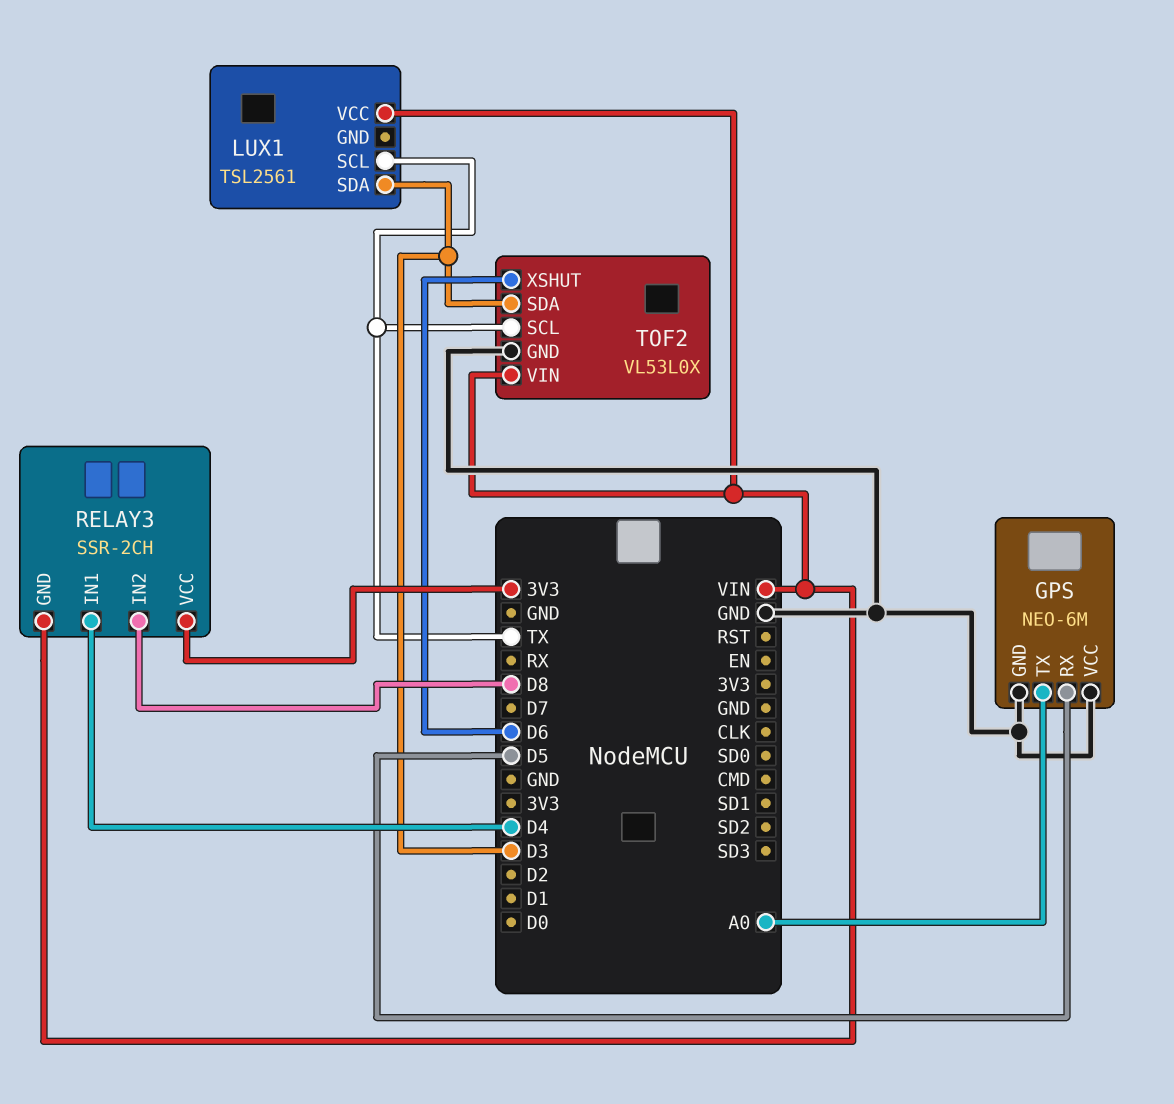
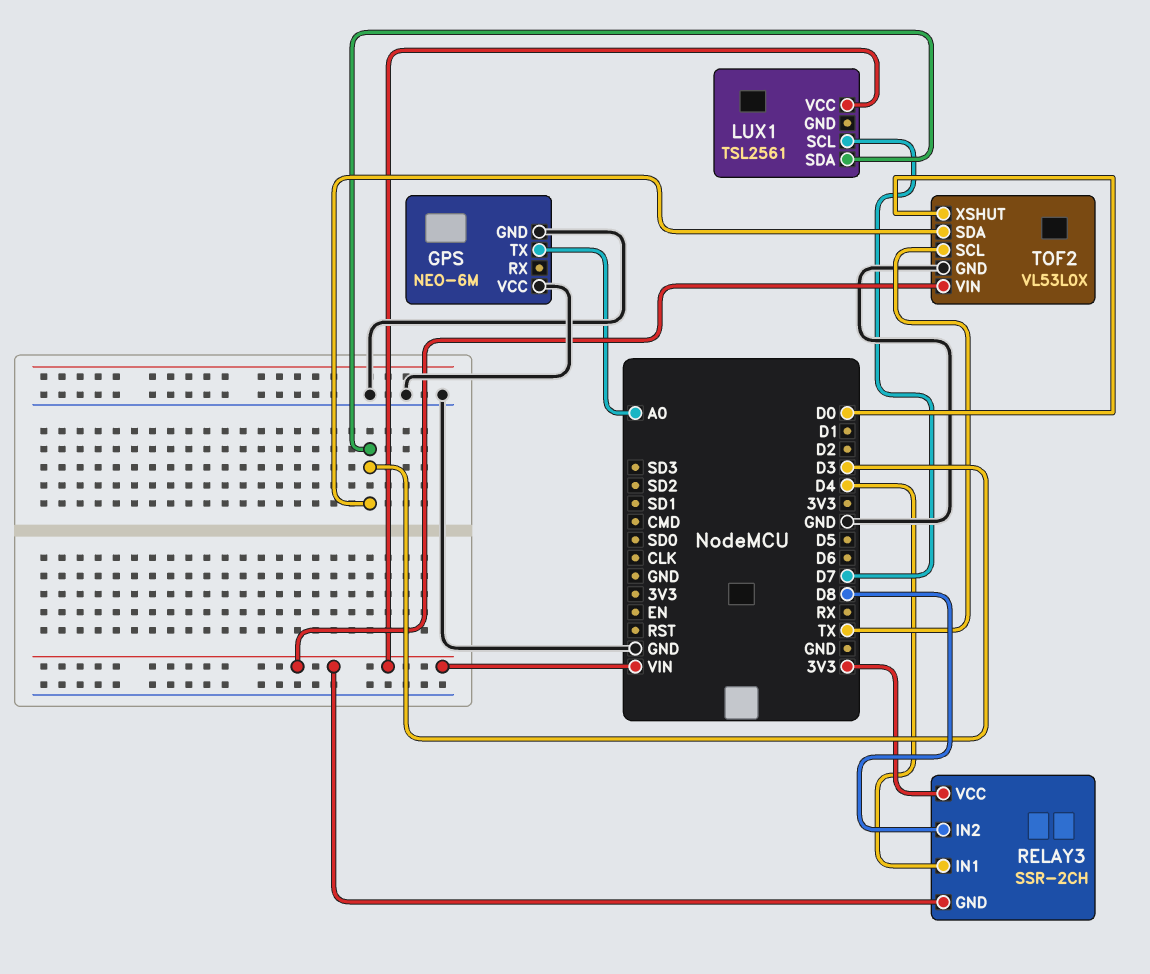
GPS pin RX: D5 -> none
LUX1 pin SCL: TX -> D7
TOF2 pin XSHUT: D6 -> D0

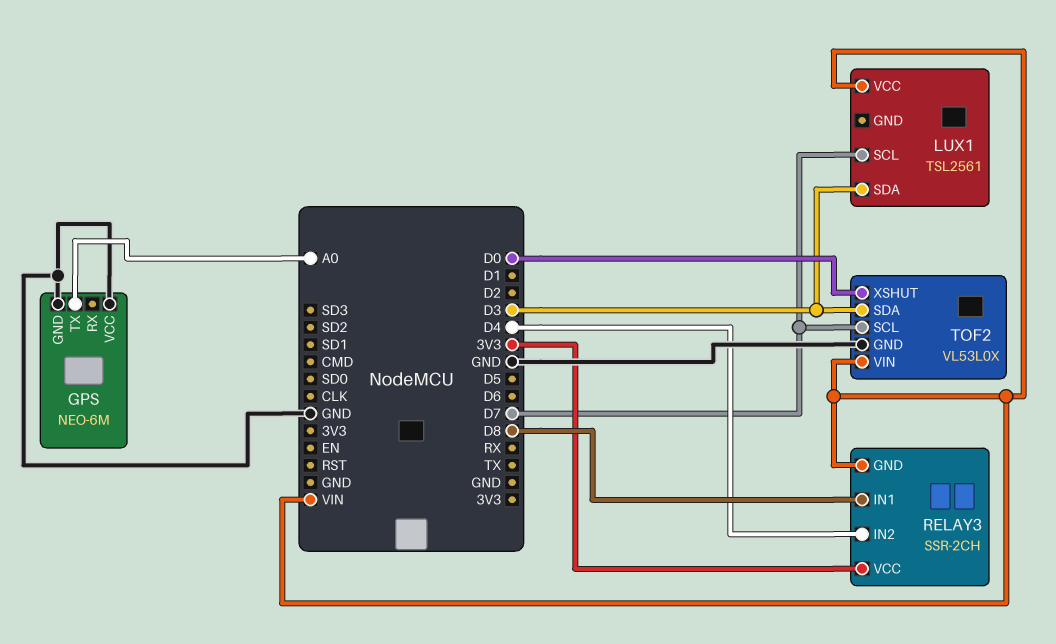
RELAY3 pin IN1: D4 -> D8
RELAY3 pin IN2: D8 -> D4
TOF2 pin SCL: TX -> D7

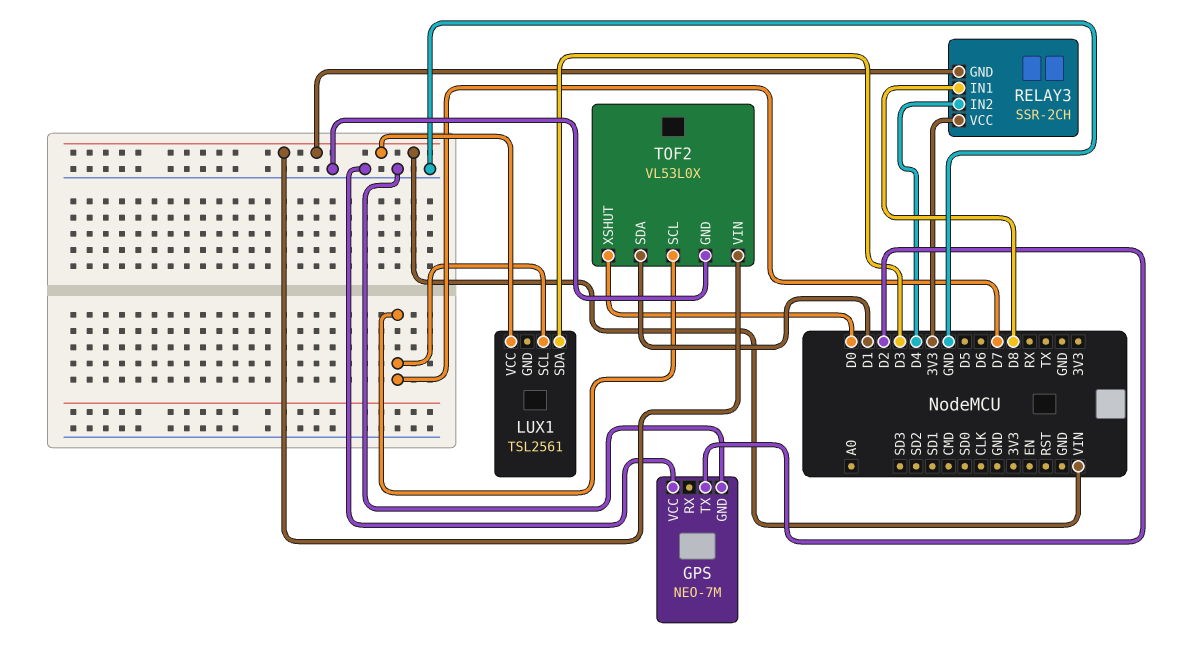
GPS: NEO-6M -> NEO-7M
GPS pin TX: A0 -> D2
TOF2 pin SDA: D3 -> D1

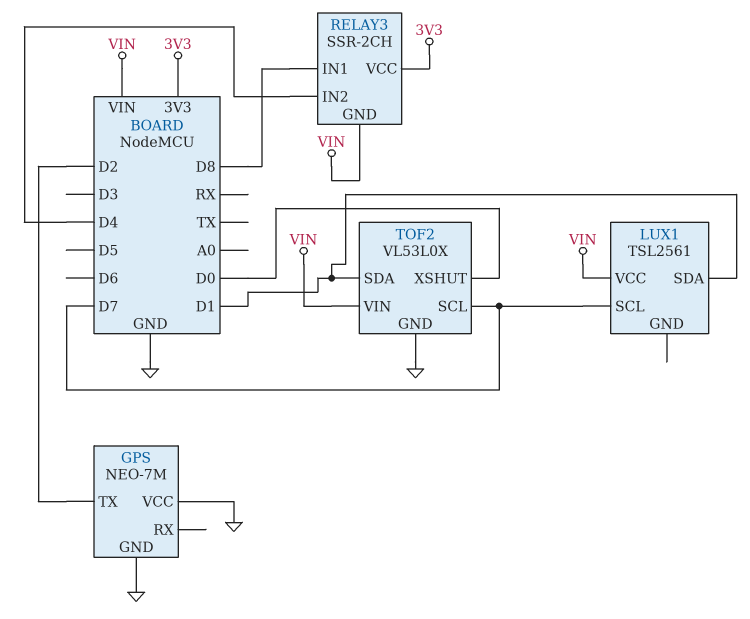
LUX1 pin SDA: D3 -> D1

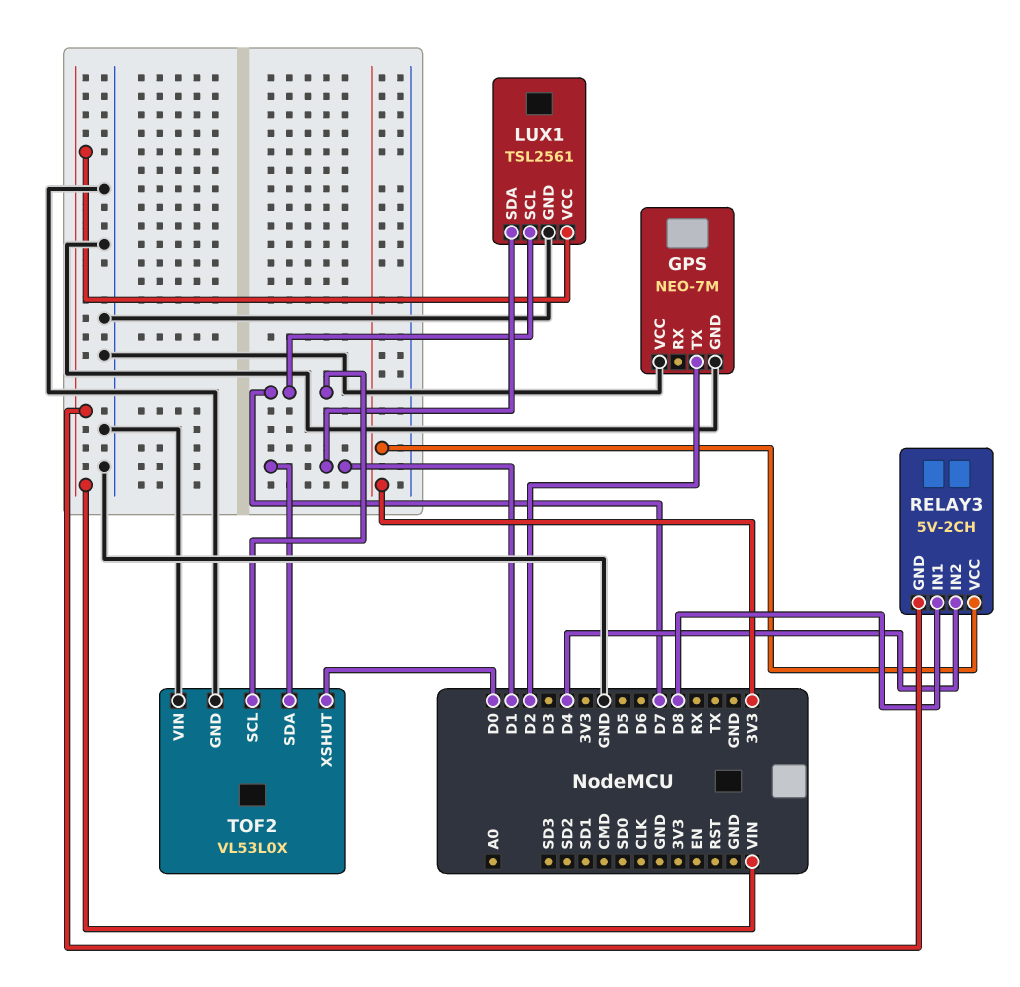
LUX1 pin GND: none -> GND
RELAY3: SSR-2CH -> 5V-2CH
TOF2 pin VIN: VIN -> GND

